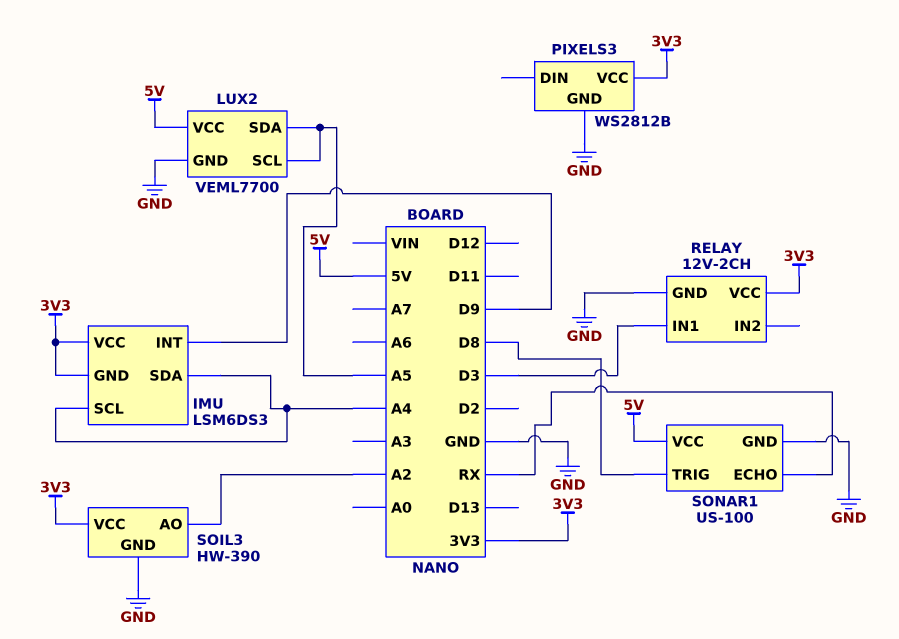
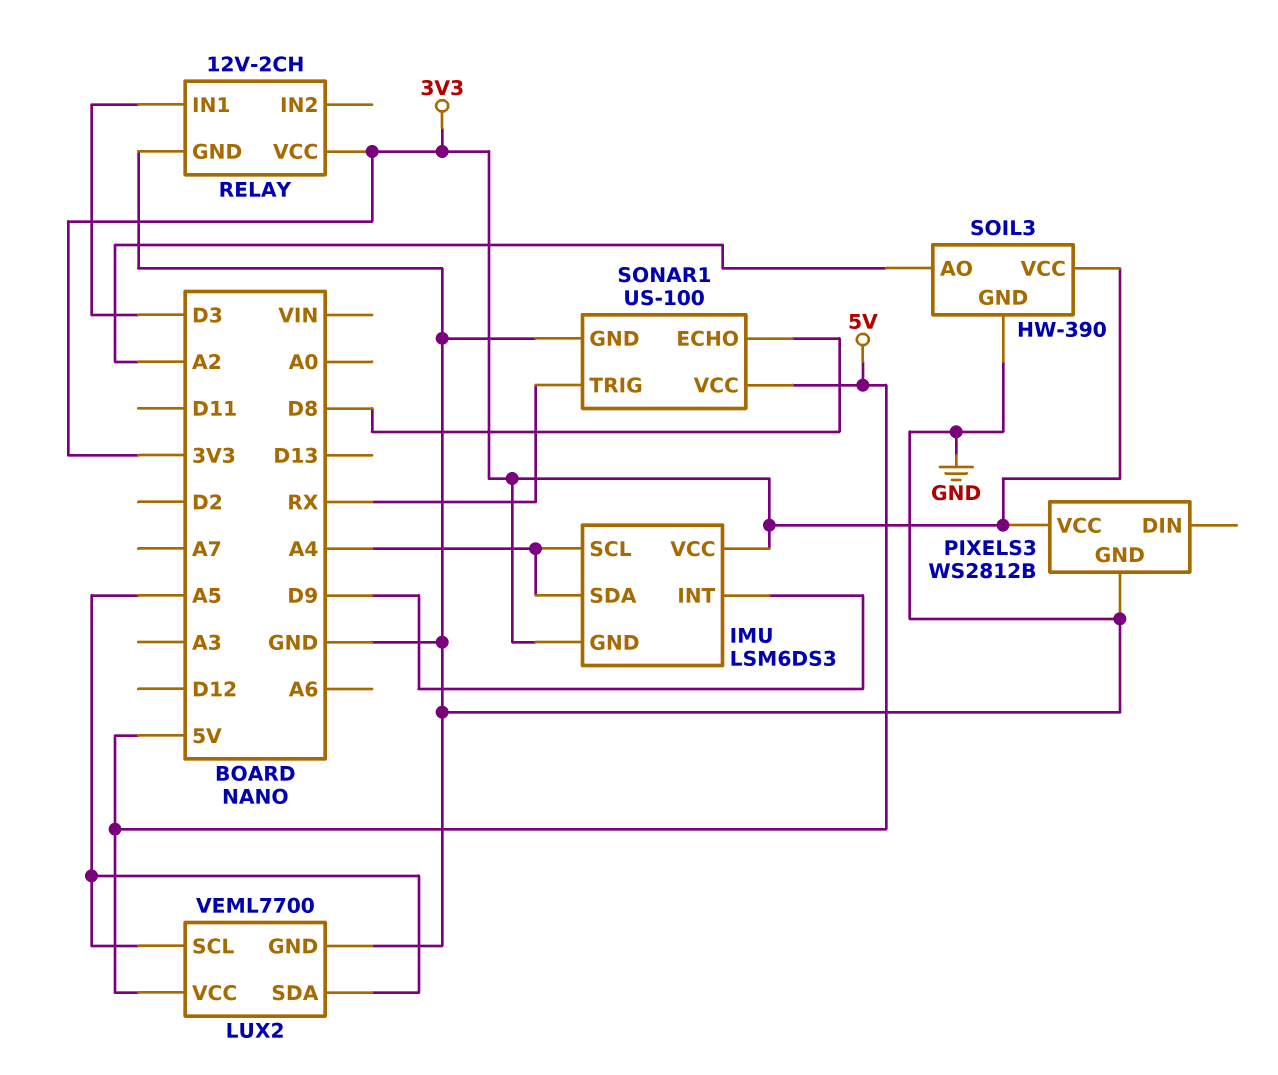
SONAR1 pin ECHO: RX -> D8
SONAR1 pin TRIG: D8 -> RX

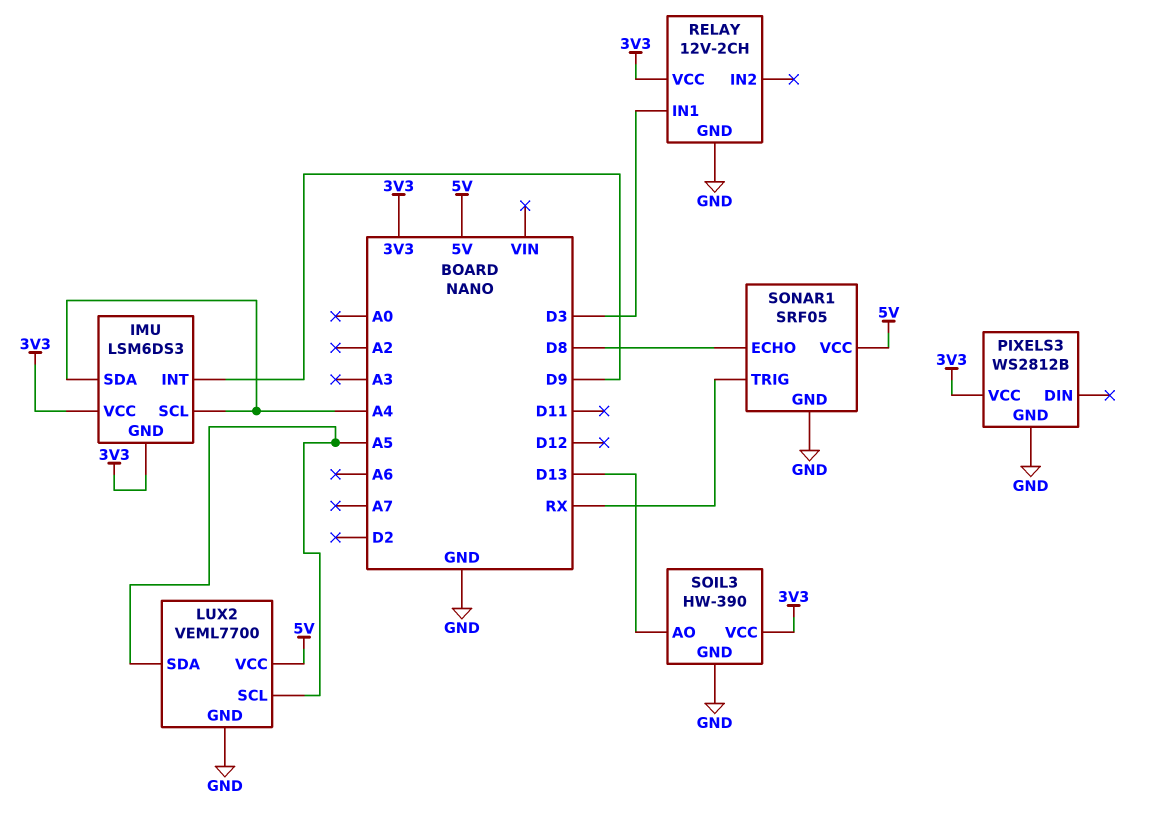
SOIL3 pin AO: A2 -> D13
SONAR1: US-100 -> SRF05

